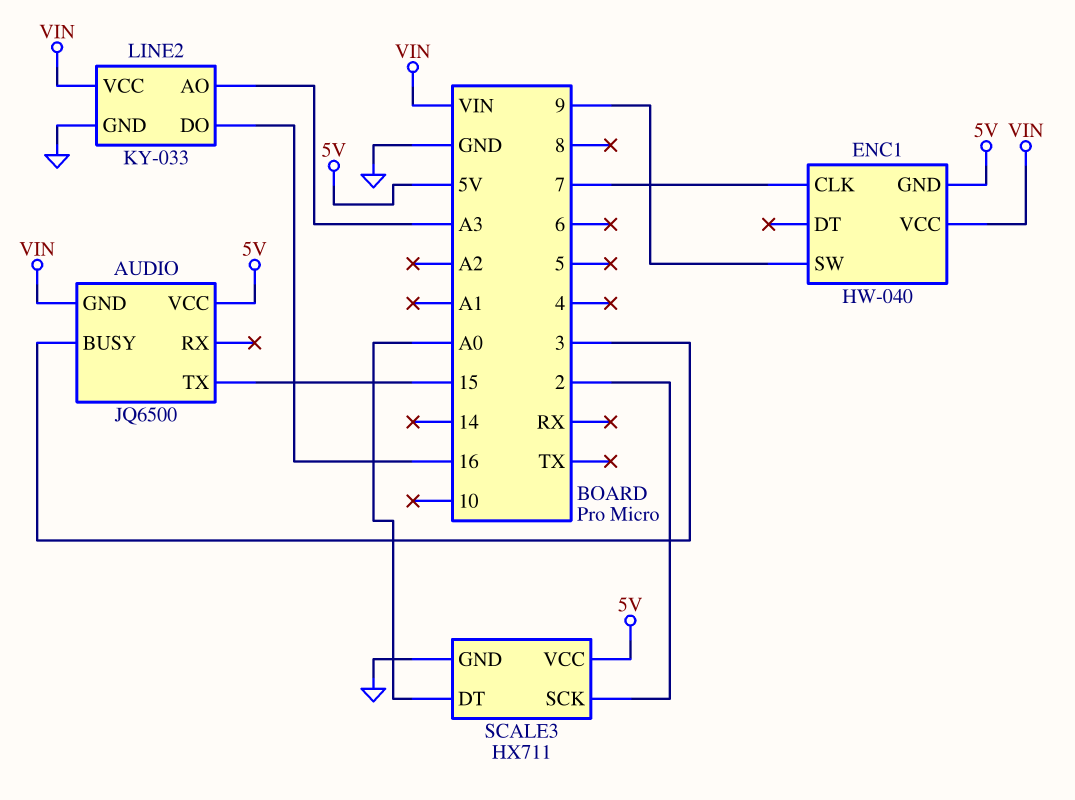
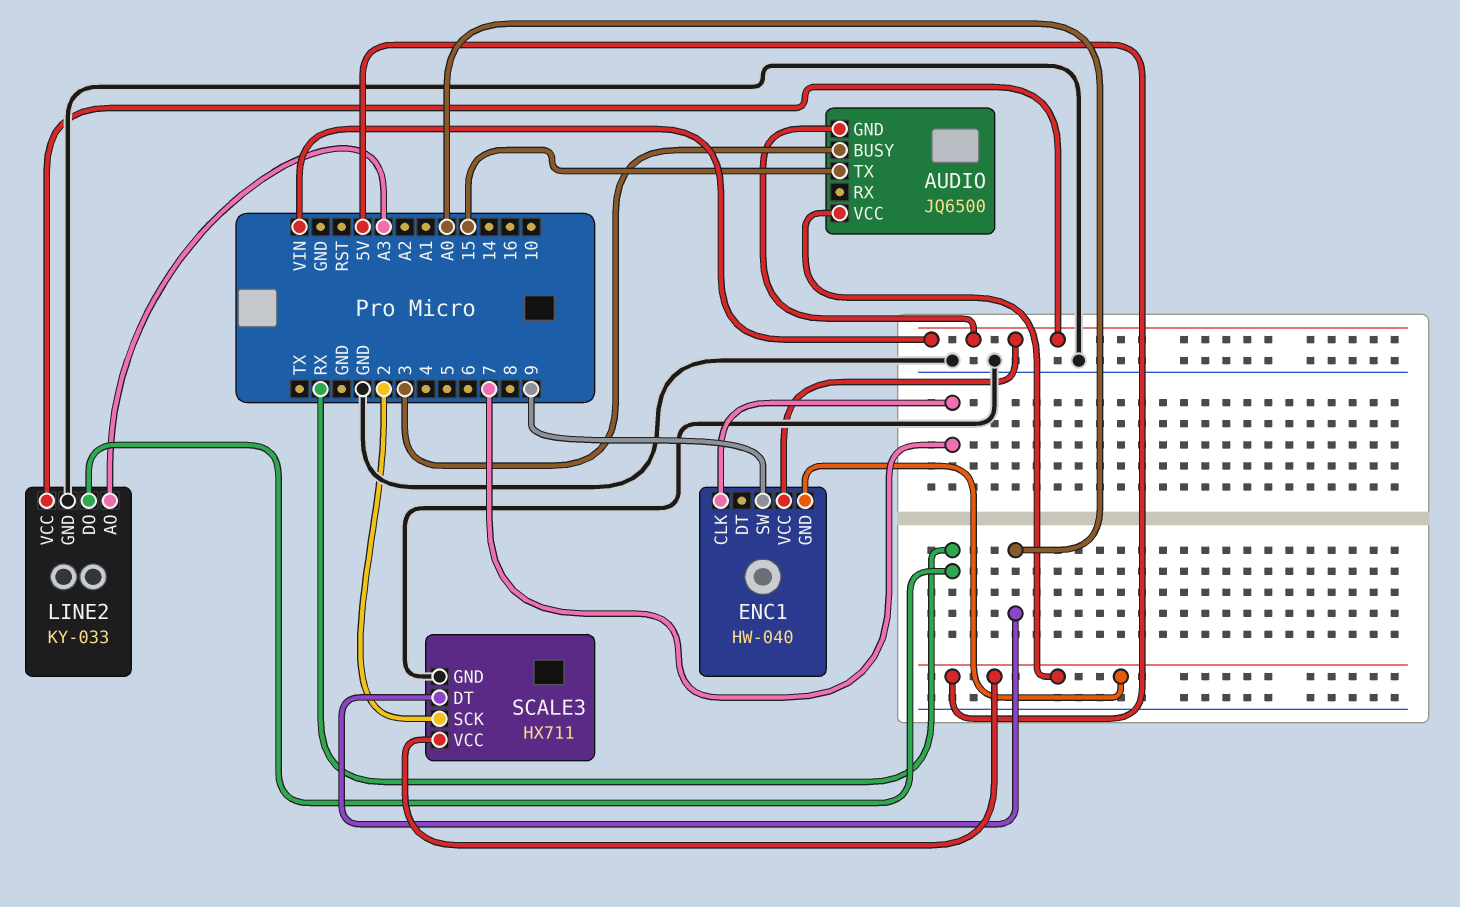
LINE2 pin DO: 16 -> RX

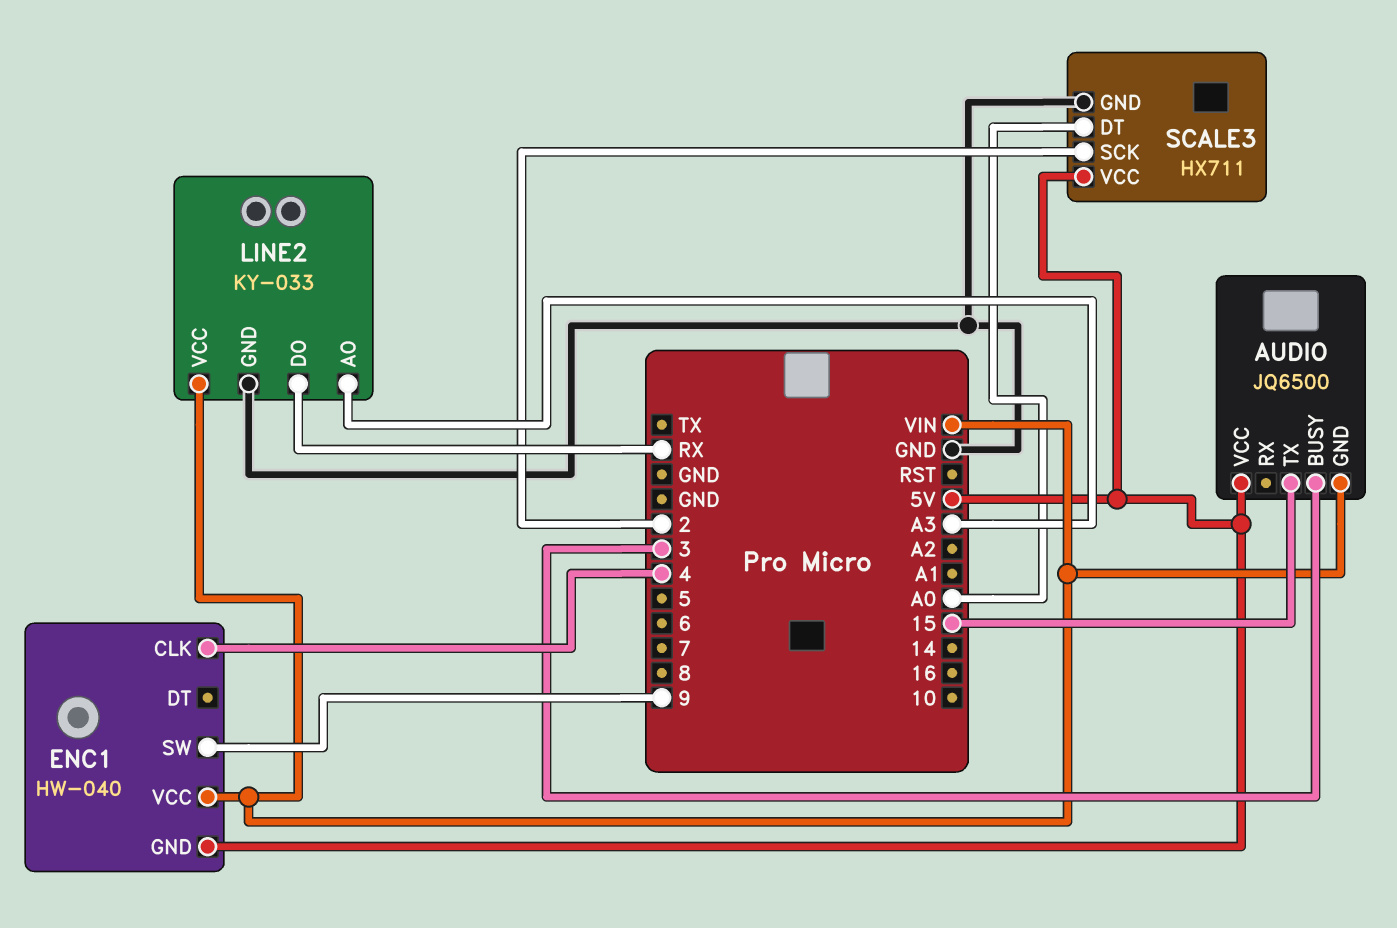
ENC1 pin CLK: 7 -> 4

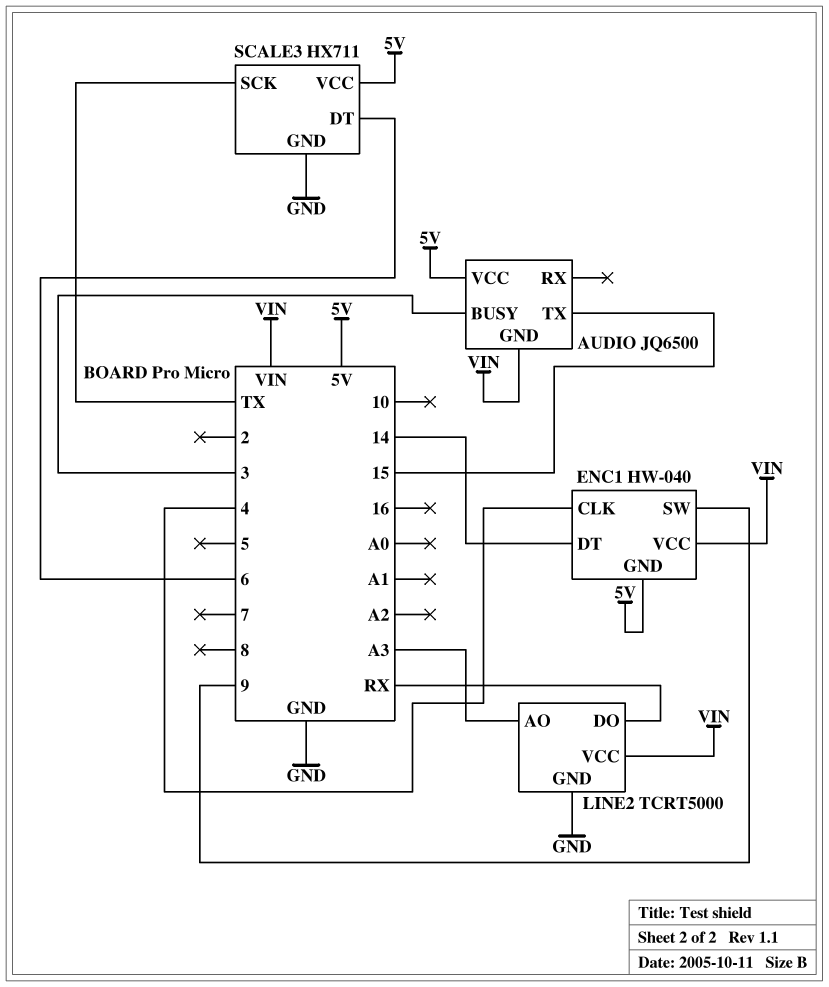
ENC1 pin DT: none -> 14
LINE2: KY-033 -> TCRT5000
SCALE3 pin DT: A0 -> 6
SCALE3 pin SCK: 2 -> TX

